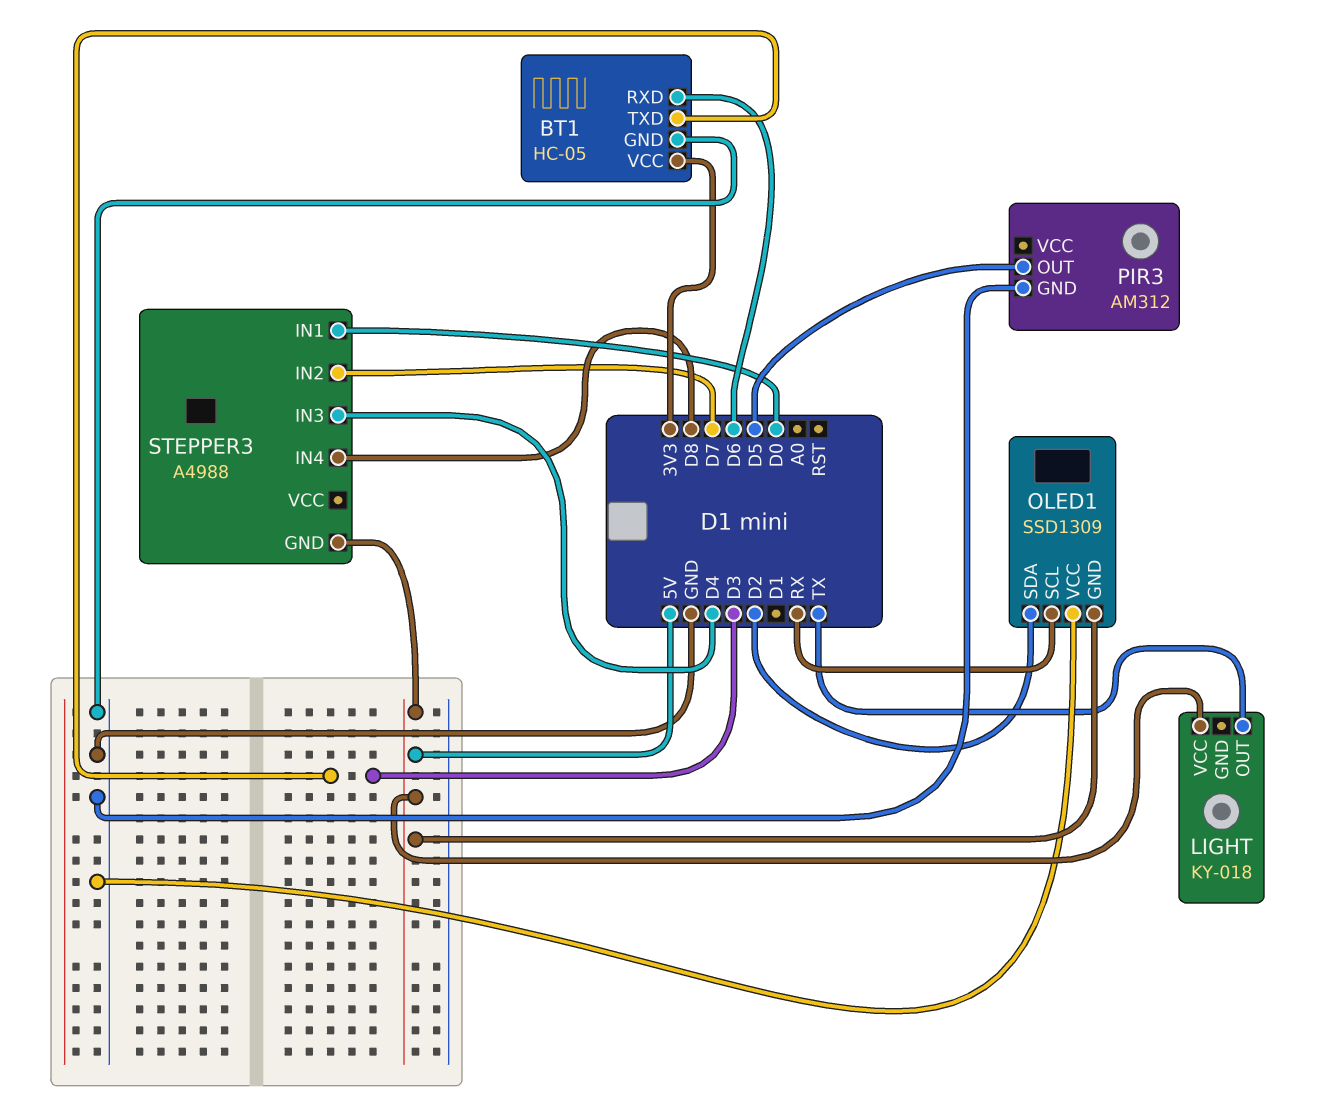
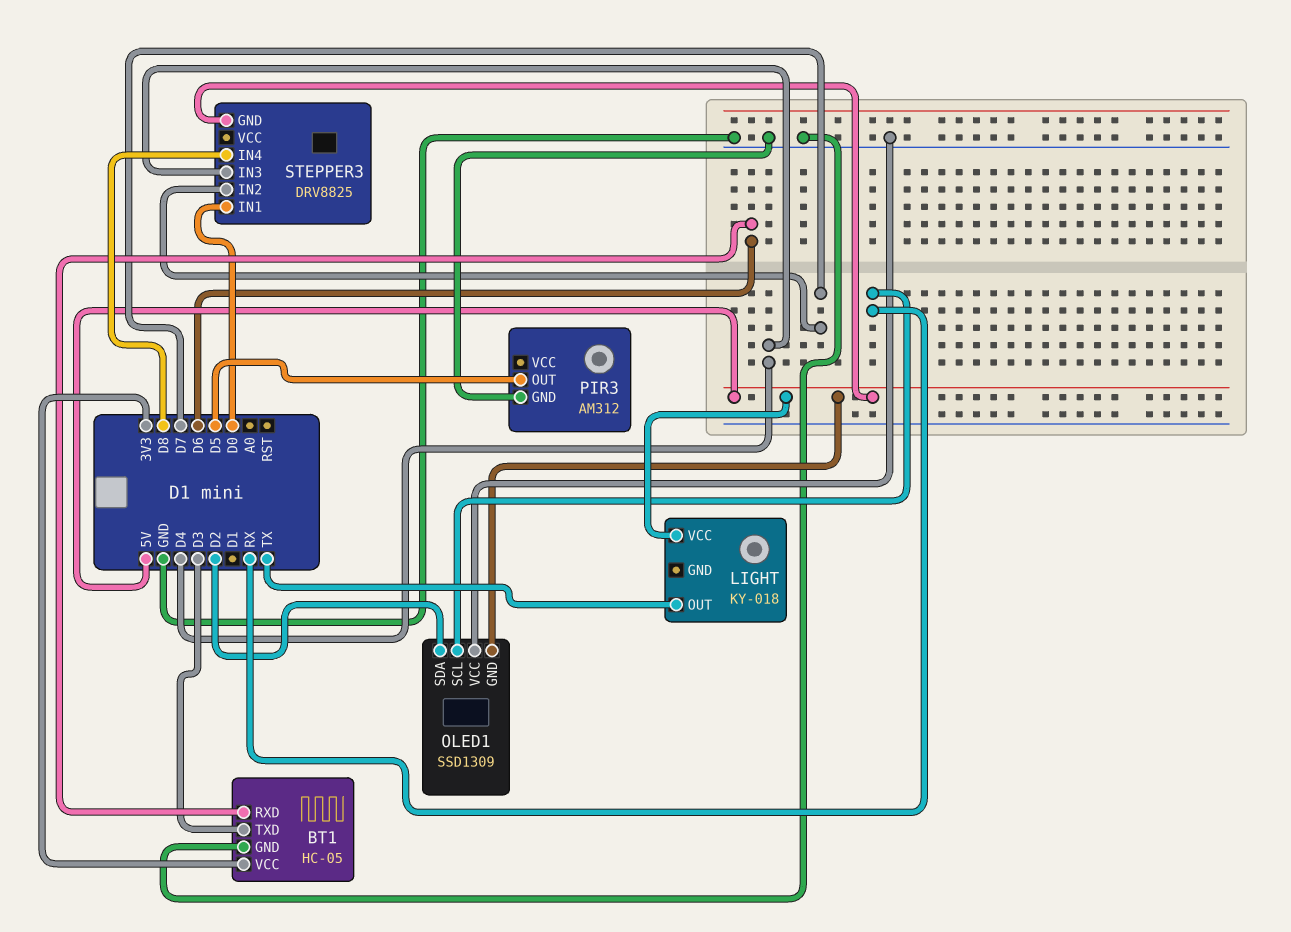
STEPPER3: A4988 -> DRV8825

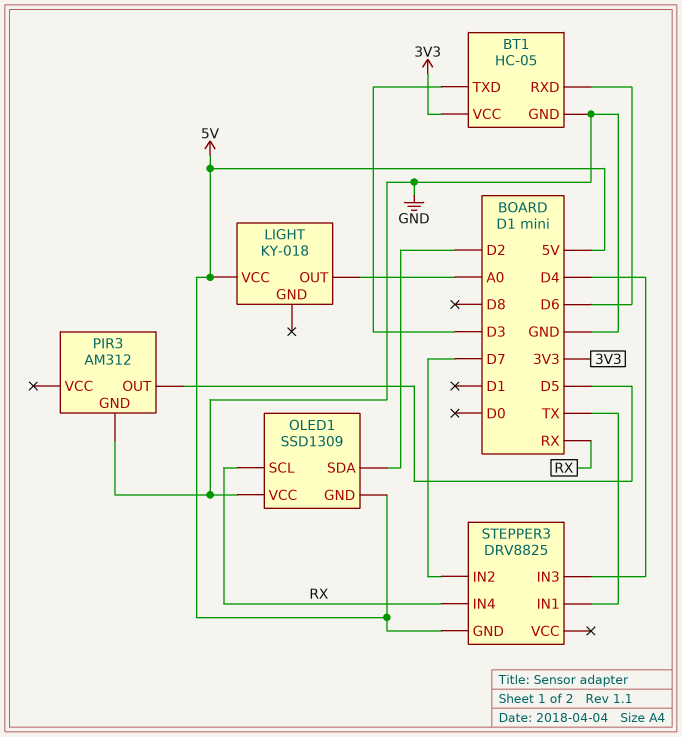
LIGHT pin OUT: TX -> A0
STEPPER3 pin IN1: D0 -> TX
STEPPER3 pin IN4: D8 -> RX

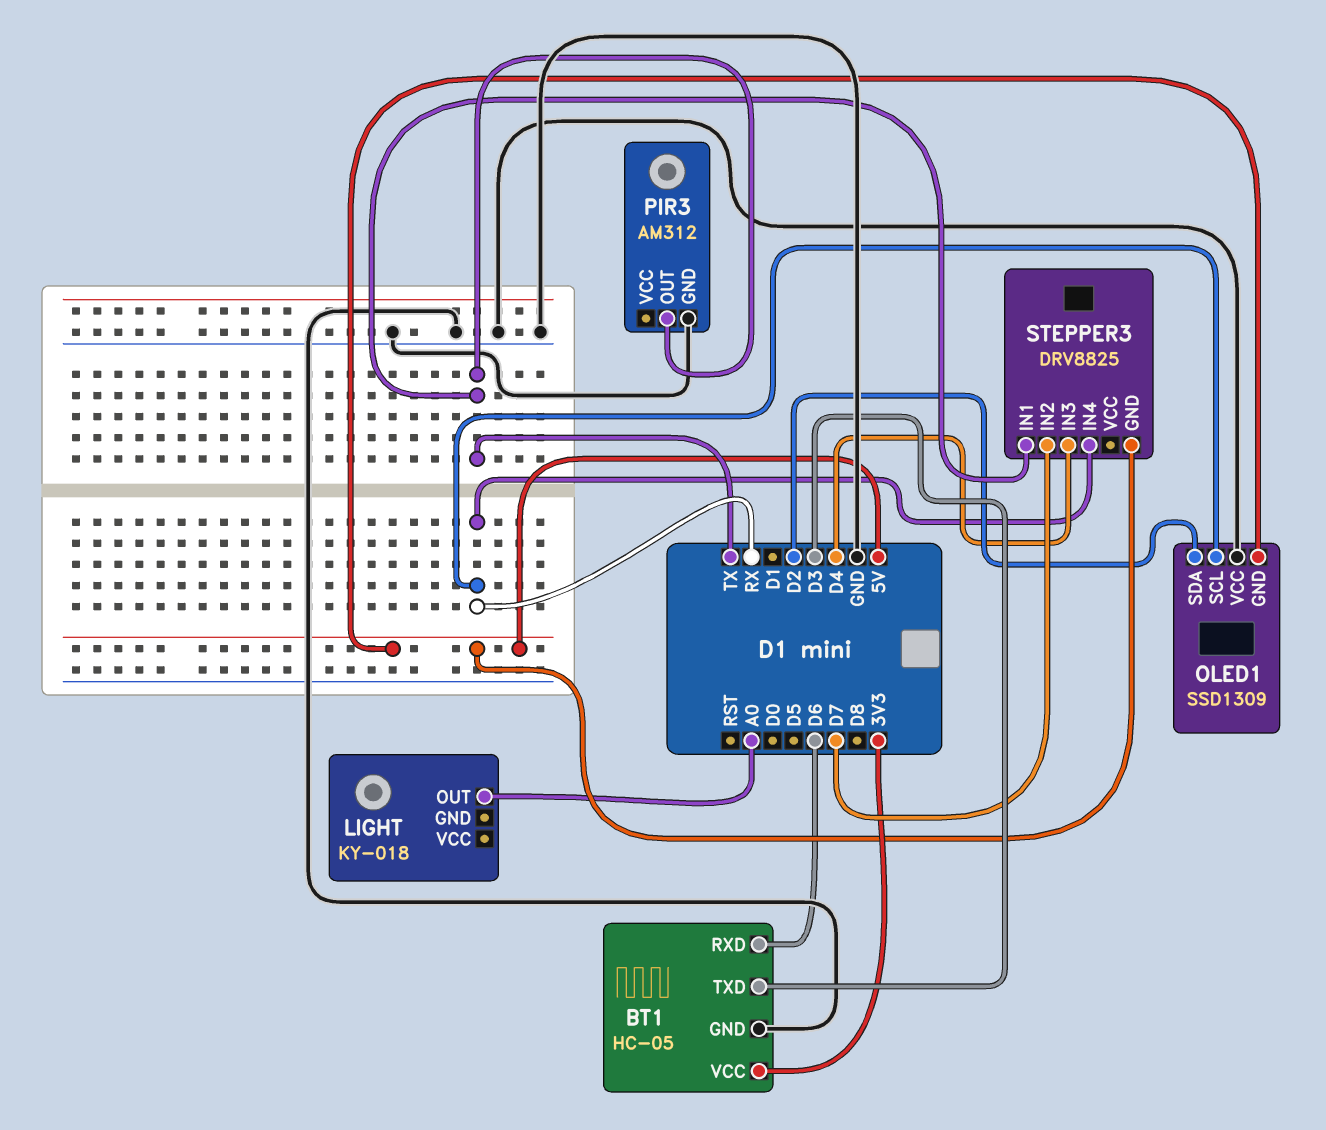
LIGHT pin VCC: 5V -> none
PIR3 pin OUT: D5 -> TX

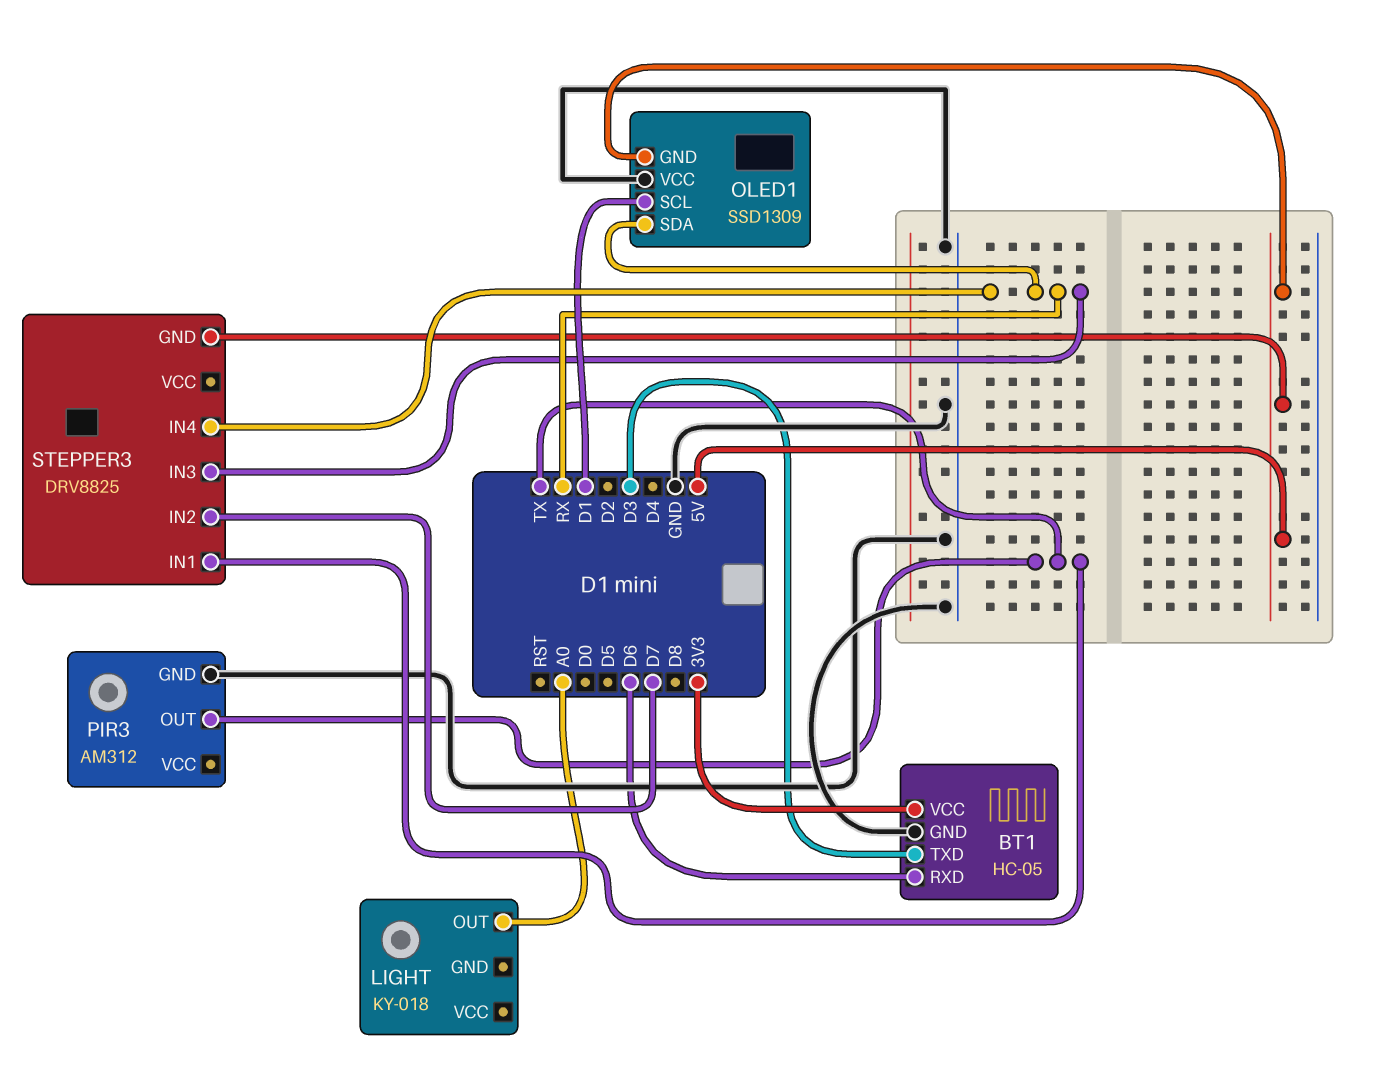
OLED1 pin SCL: RX -> D1
OLED1 pin SDA: D2 -> RX
STEPPER3 pin IN3: D4 -> RX

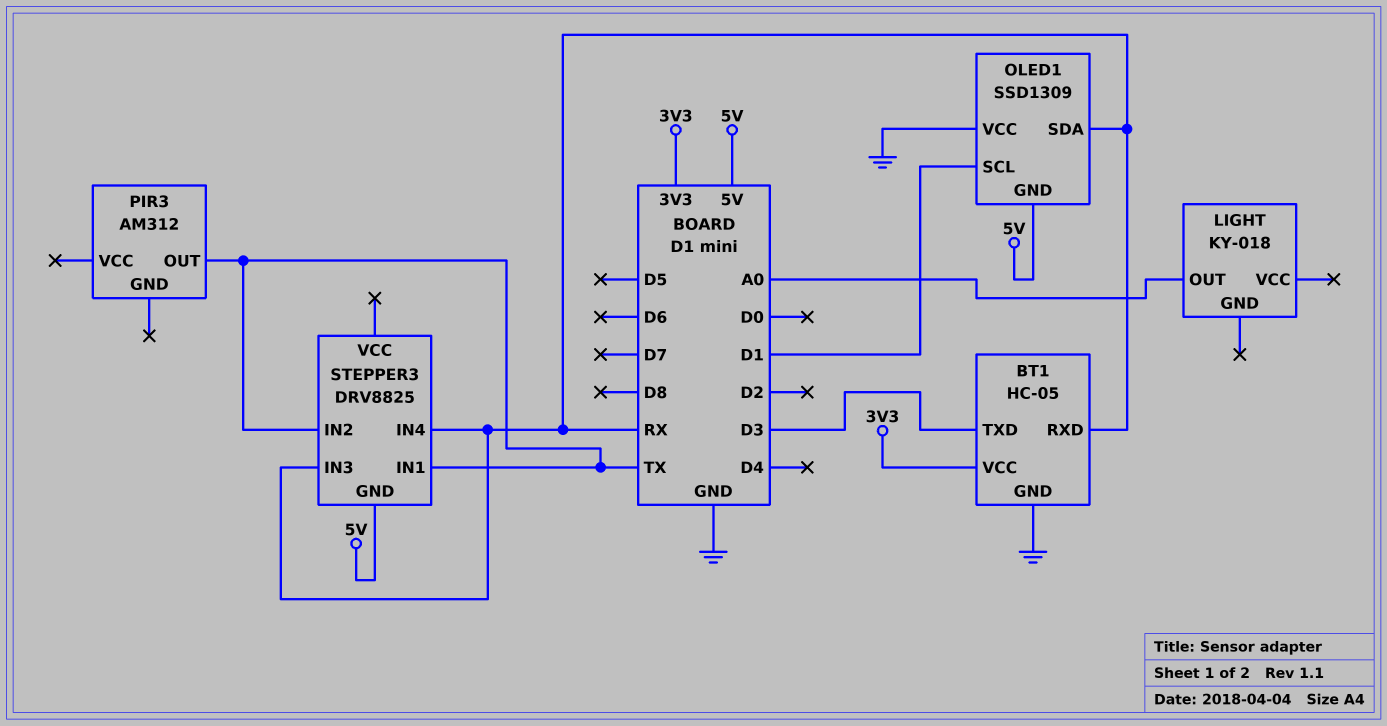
BT1 pin RXD: D6 -> RX
PIR3 pin GND: GND -> none
STEPPER3 pin IN2: D7 -> TX

